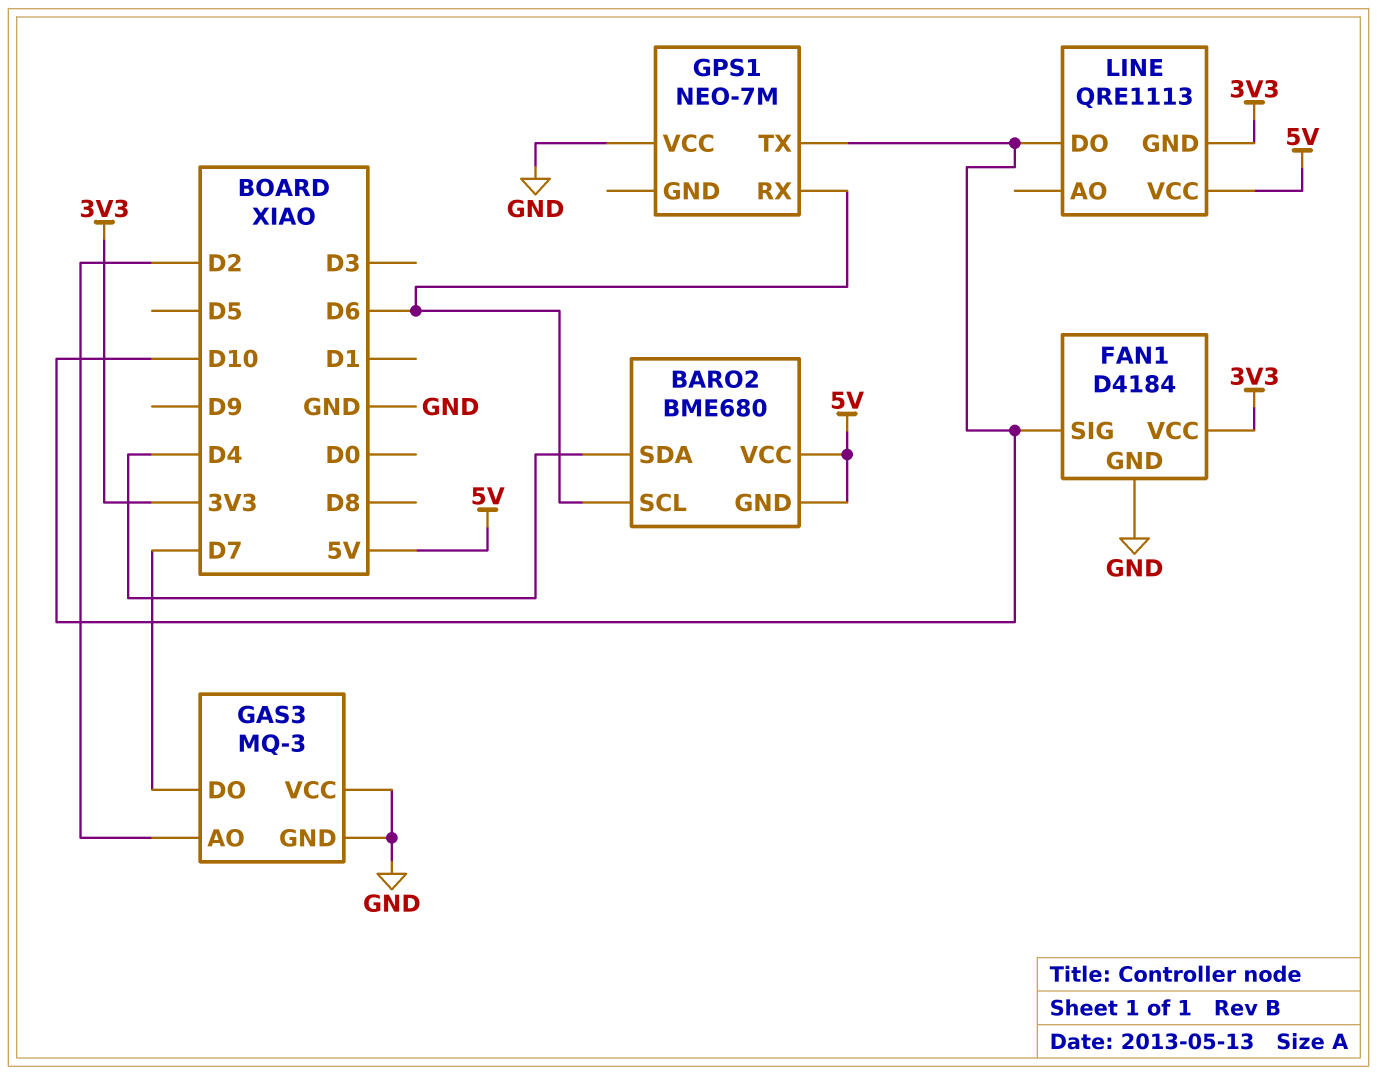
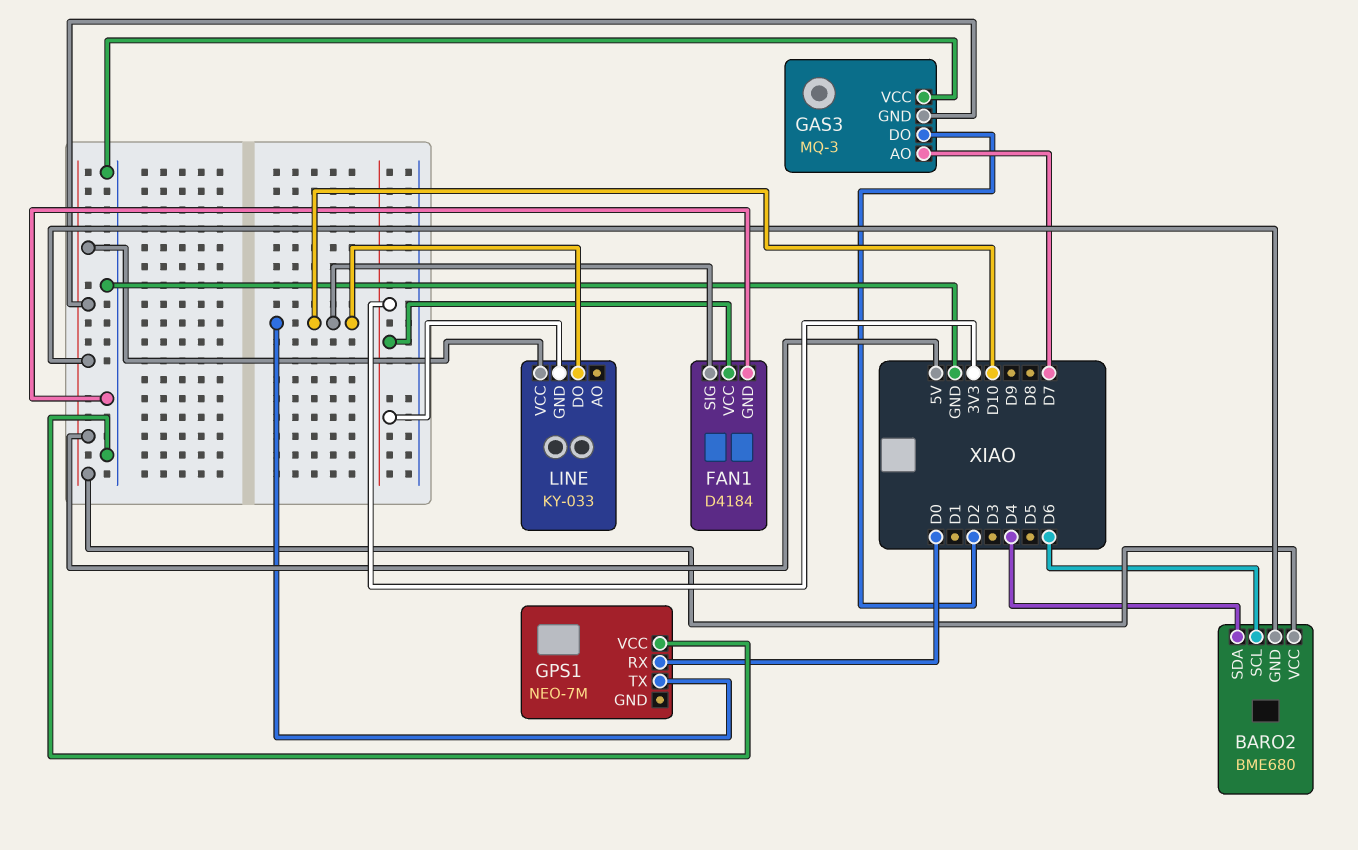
GAS3 pin AO: D2 -> D7
GAS3 pin DO: D7 -> D2
GAS3 pin GND: GND -> 5V
GPS1 pin RX: D6 -> D0
LINE: QRE1113 -> KY-033

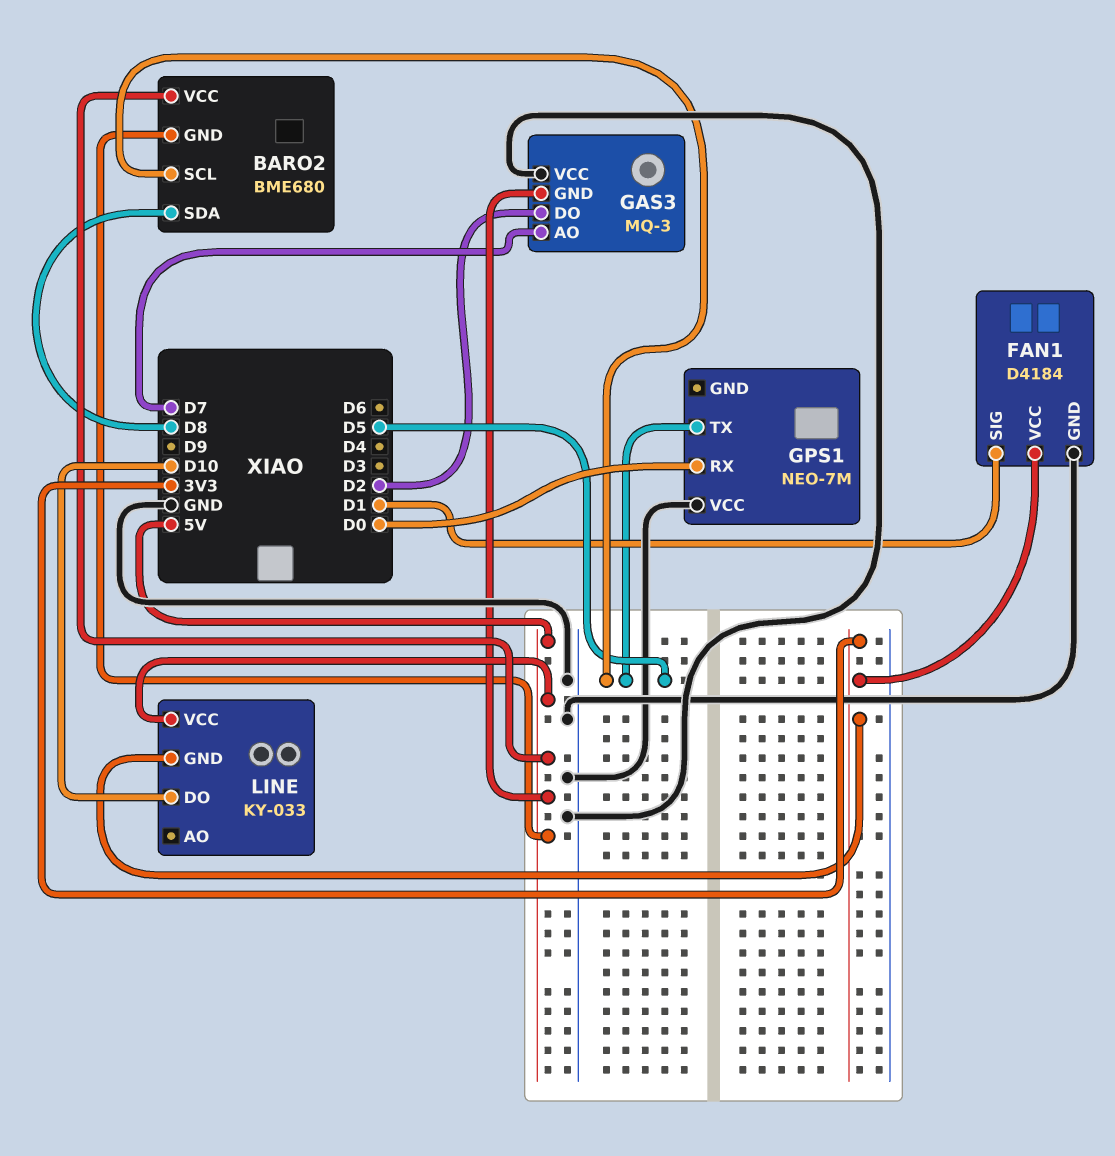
BARO2 pin SCL: D6 -> D5
BARO2 pin SDA: D4 -> D8
FAN1 pin SIG: D10 -> D1
GPS1 pin TX: D10 -> D5

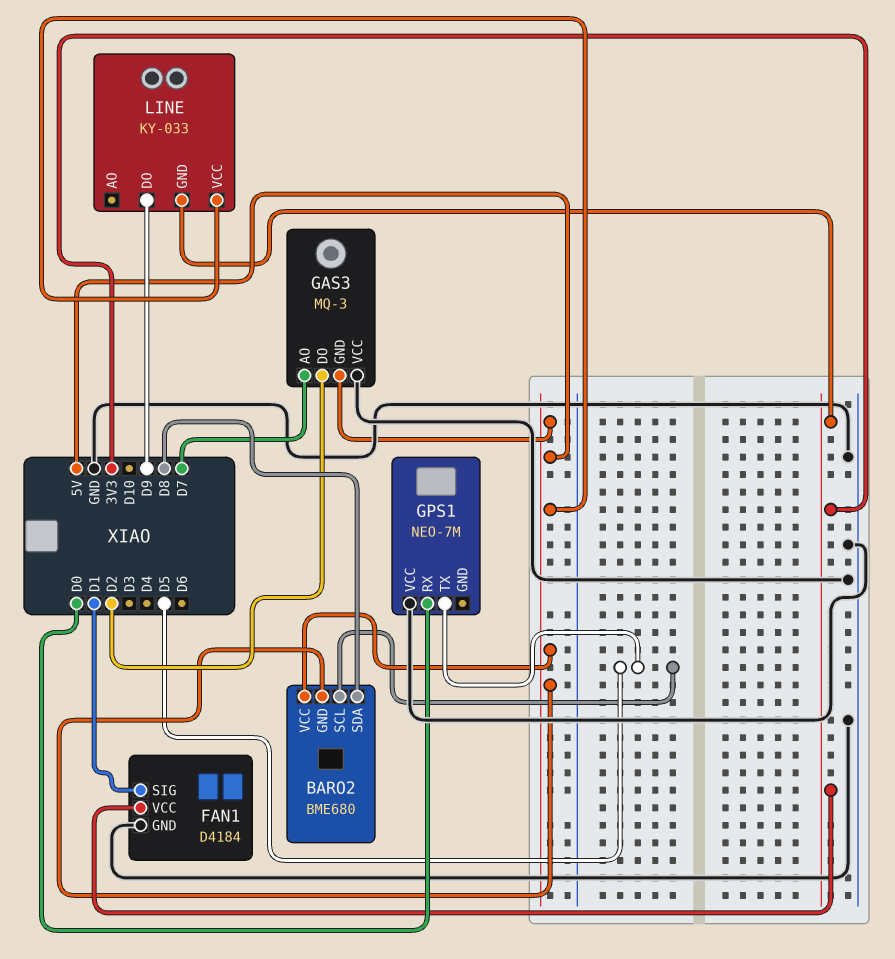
LINE pin DO: D10 -> D9

